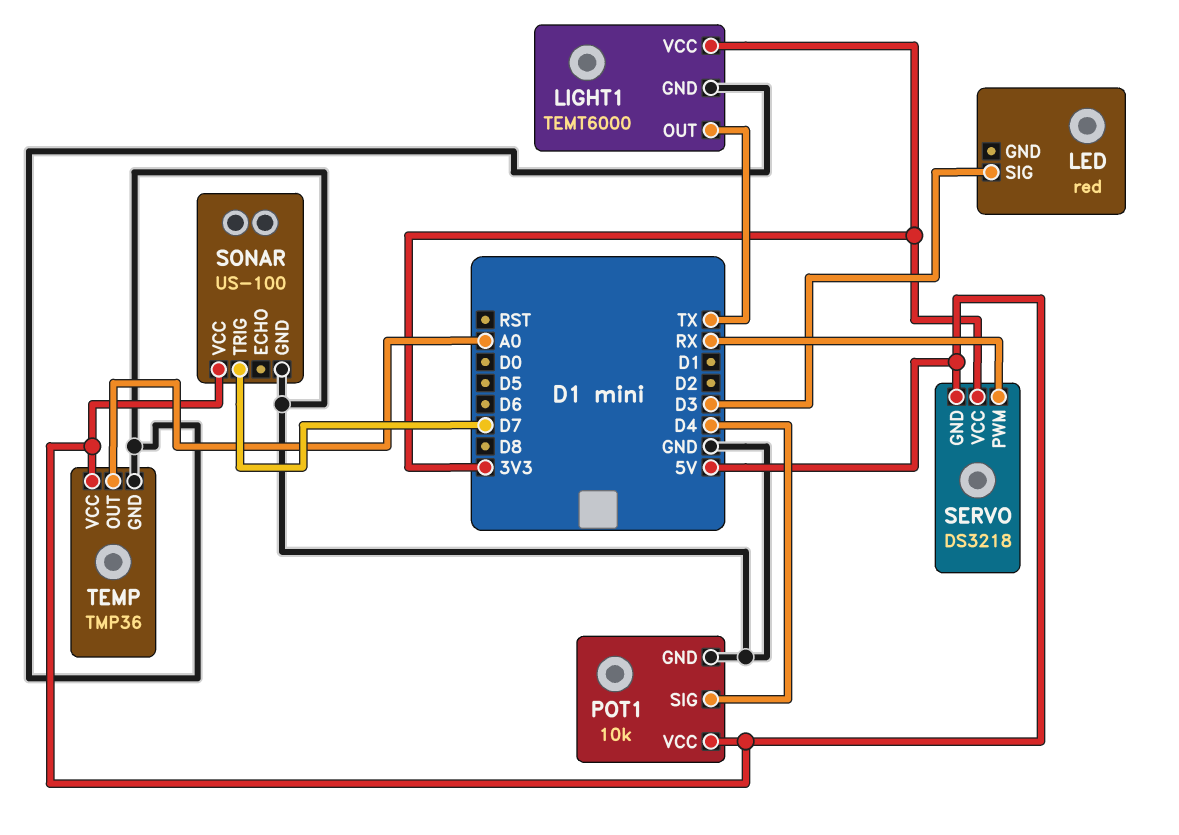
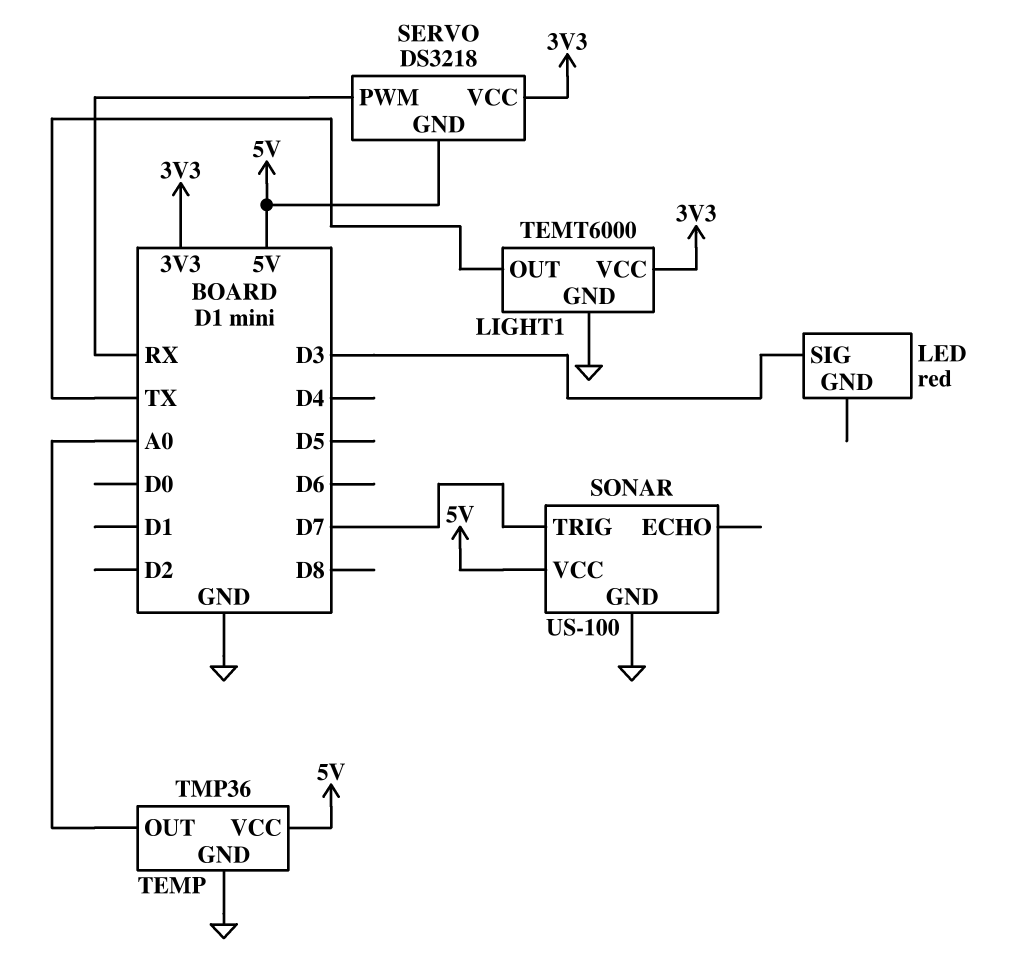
POT1: 10k -> none
POT1 pin GND: GND -> none
POT1 pin SIG: D4 -> none
POT1 pin VCC: 5V -> none

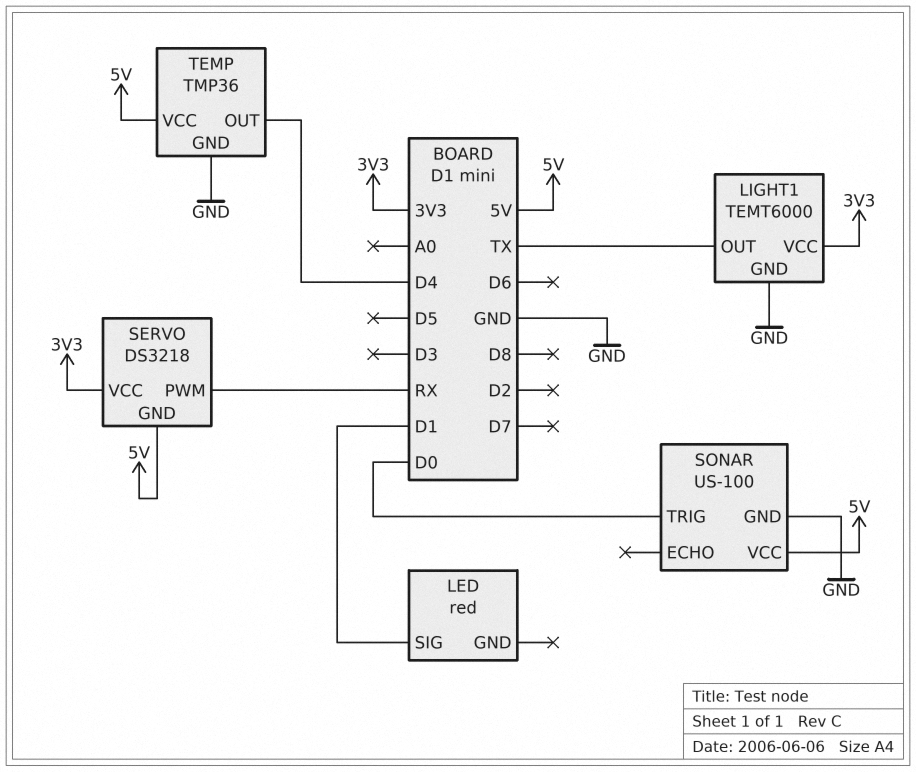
LED pin SIG: D3 -> D1
SONAR pin TRIG: D7 -> D0
TEMP pin OUT: A0 -> D4

